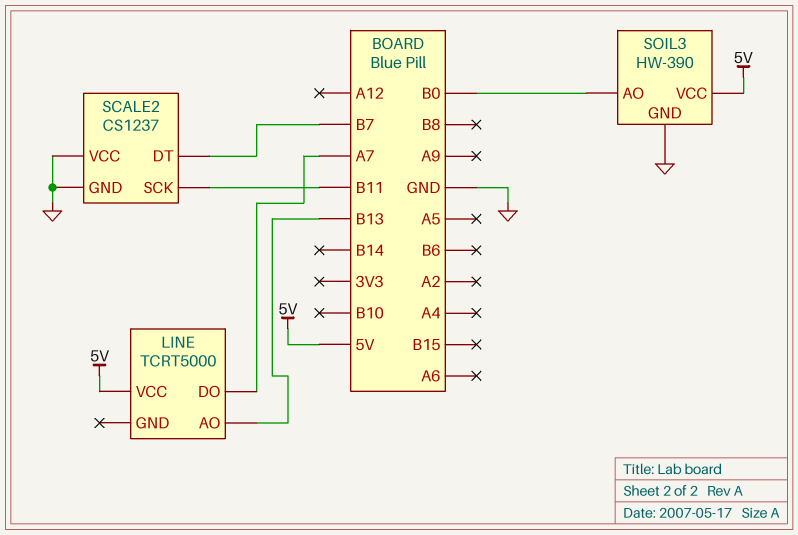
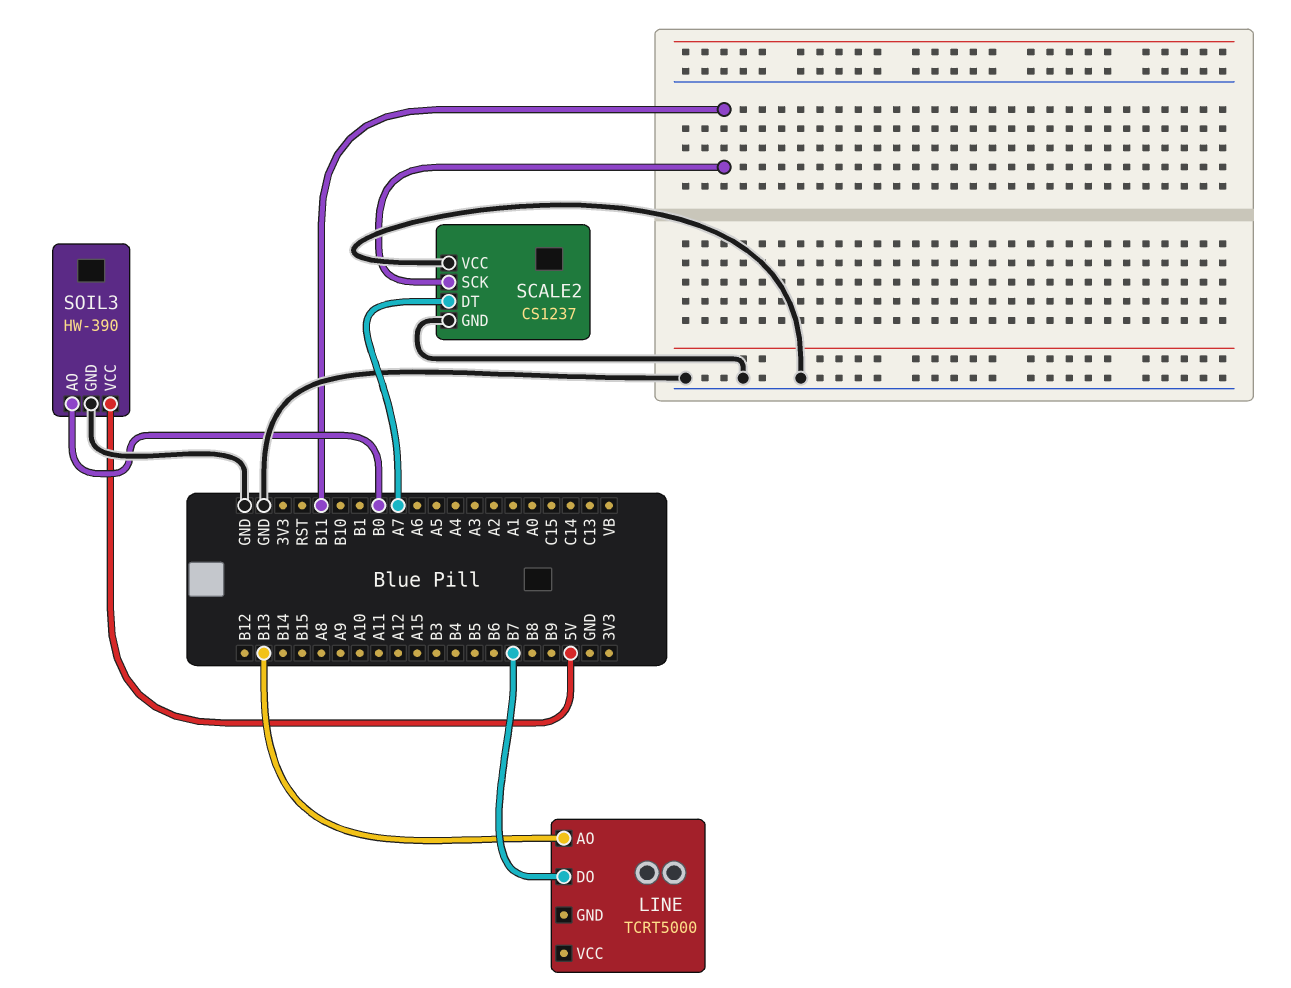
LINE pin DO: A7 -> B7
LINE pin VCC: 5V -> none
SCALE2 pin DT: B7 -> A7

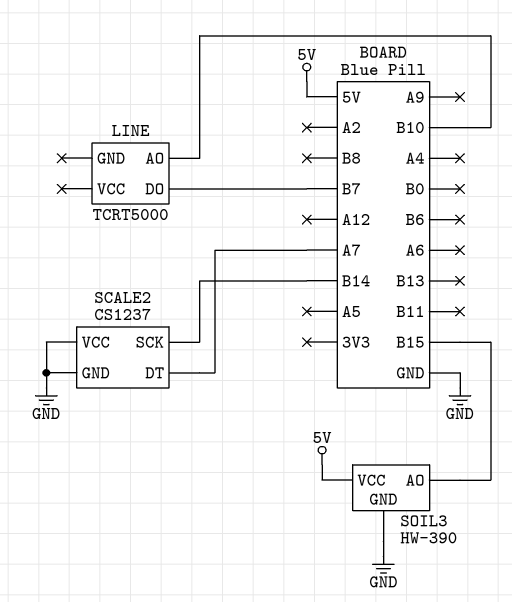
LINE pin AO: B13 -> B10
SCALE2 pin SCK: B11 -> B14
SOIL3 pin AO: B0 -> B15

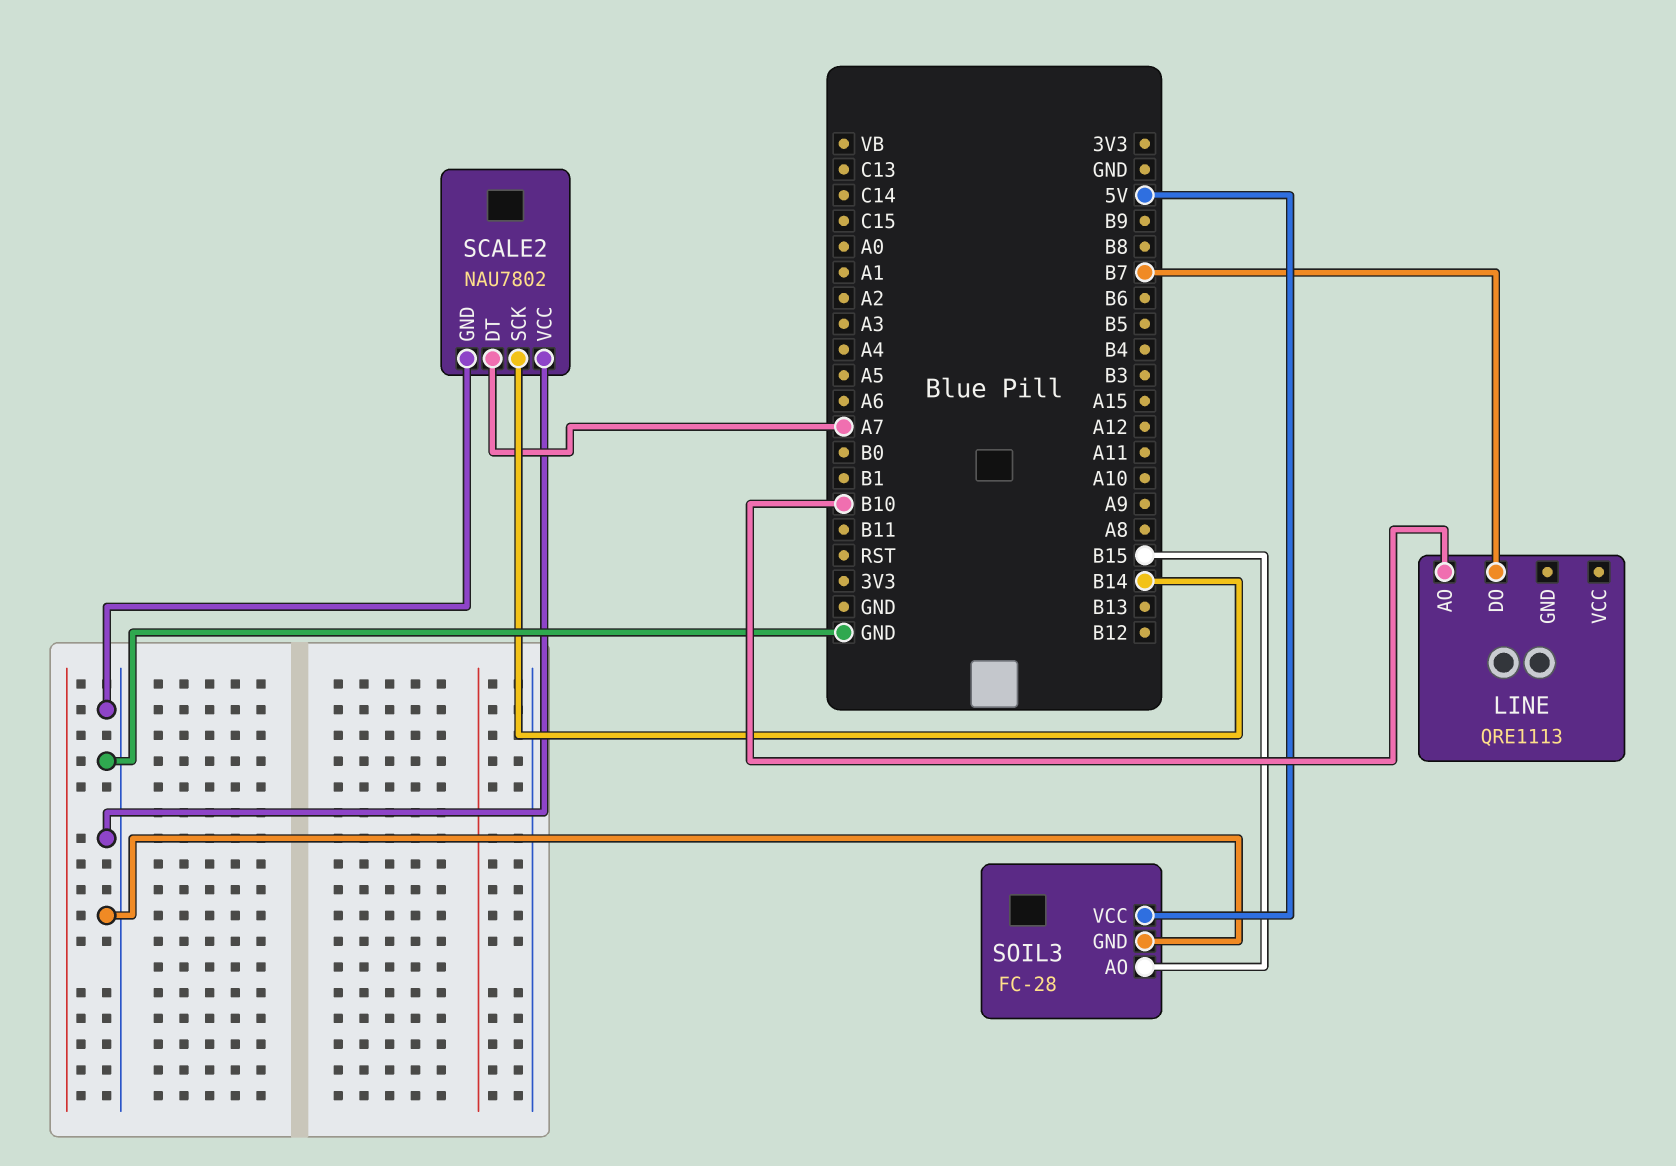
LINE: TCRT5000 -> QRE1113
SCALE2: CS1237 -> NAU7802
SOIL3: HW-390 -> FC-28

